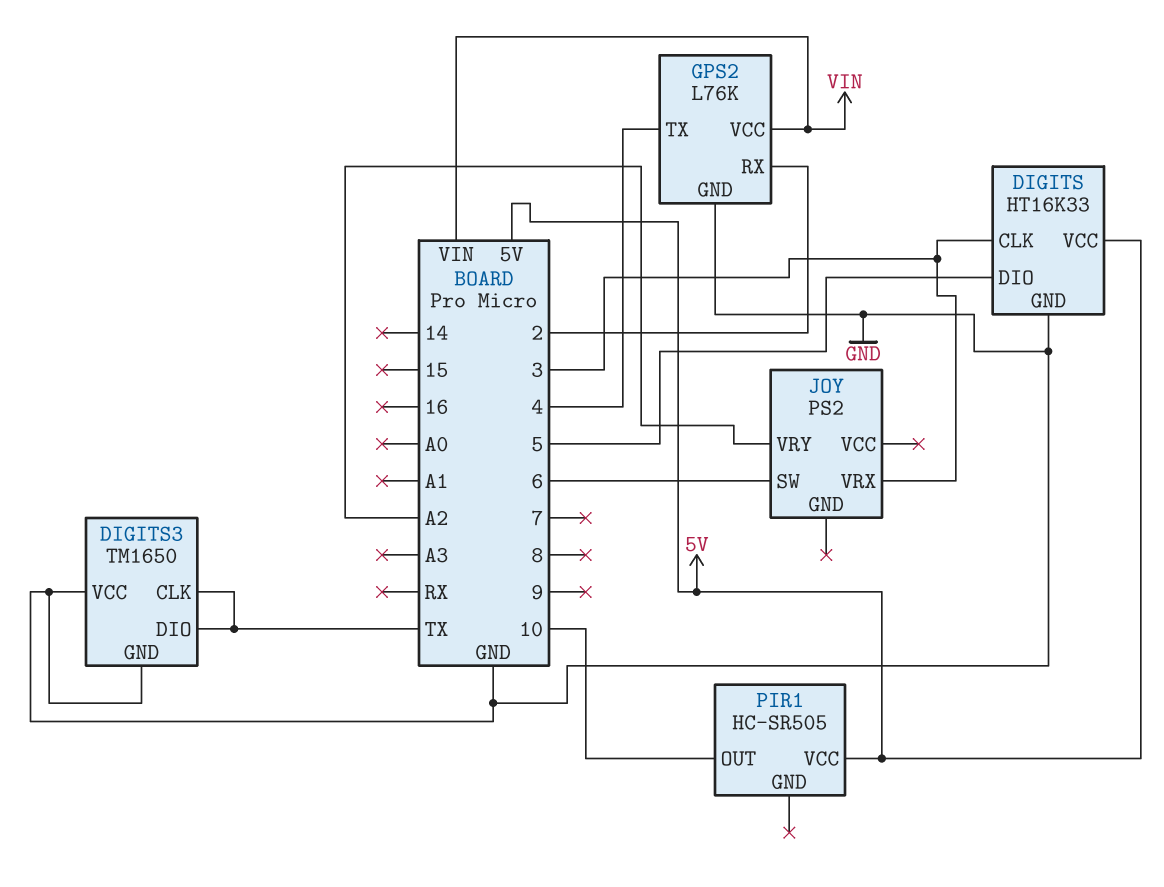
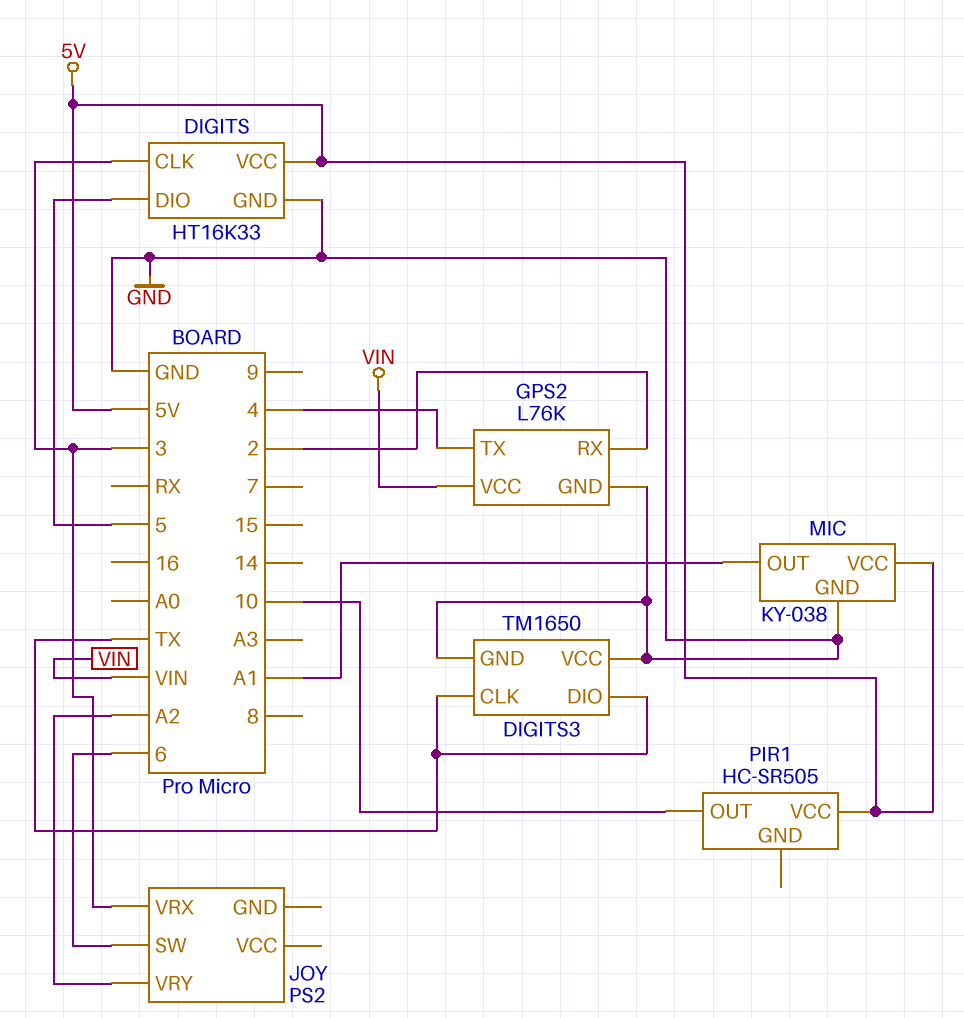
MIC: none -> KY-038
MIC pin GND: none -> GND
MIC pin OUT: none -> A1
MIC pin VCC: none -> 5V

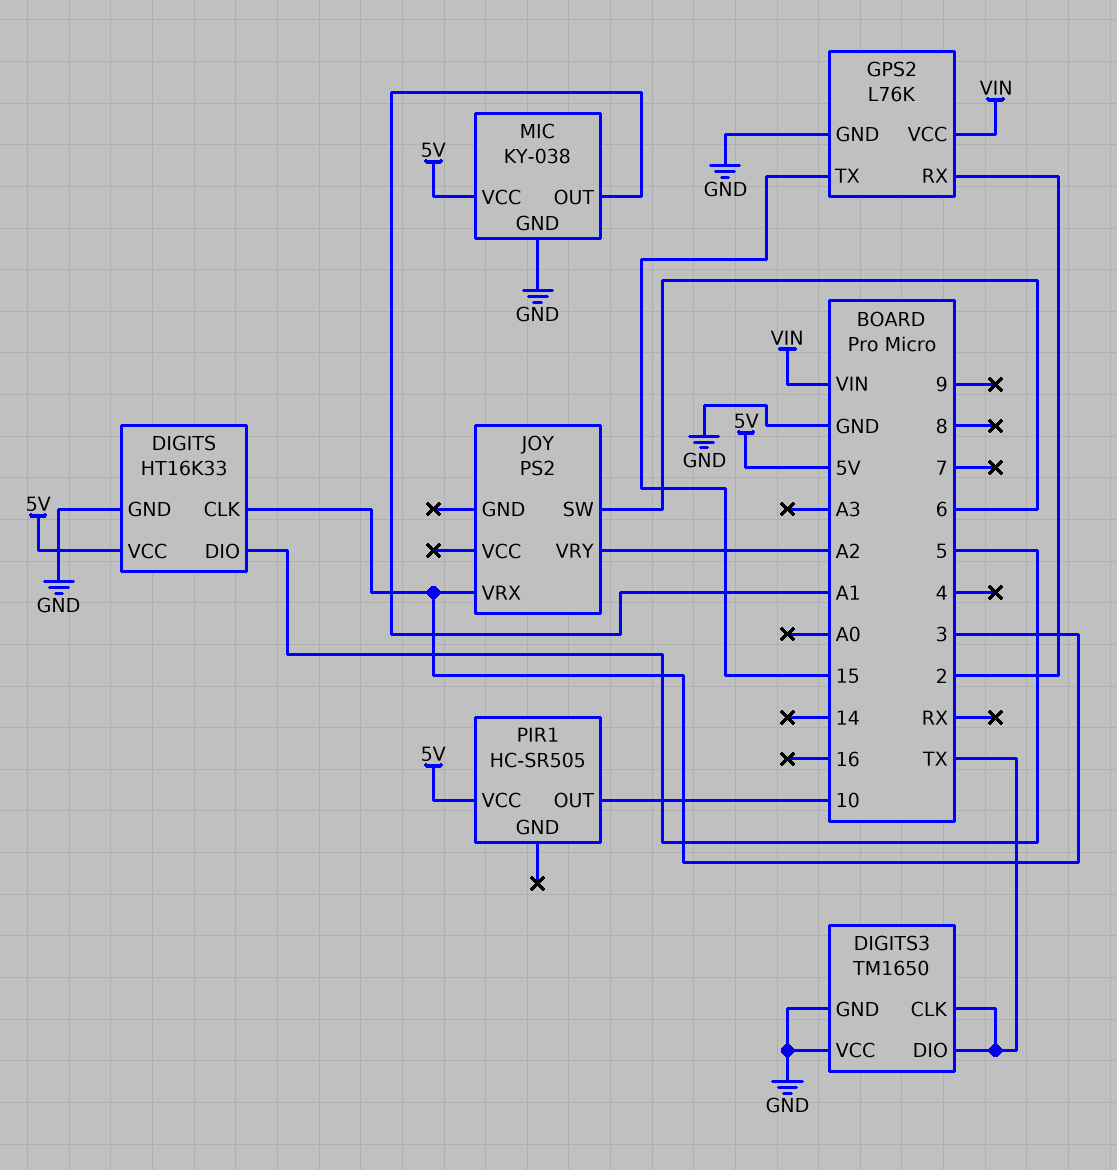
GPS2 pin TX: 4 -> 15

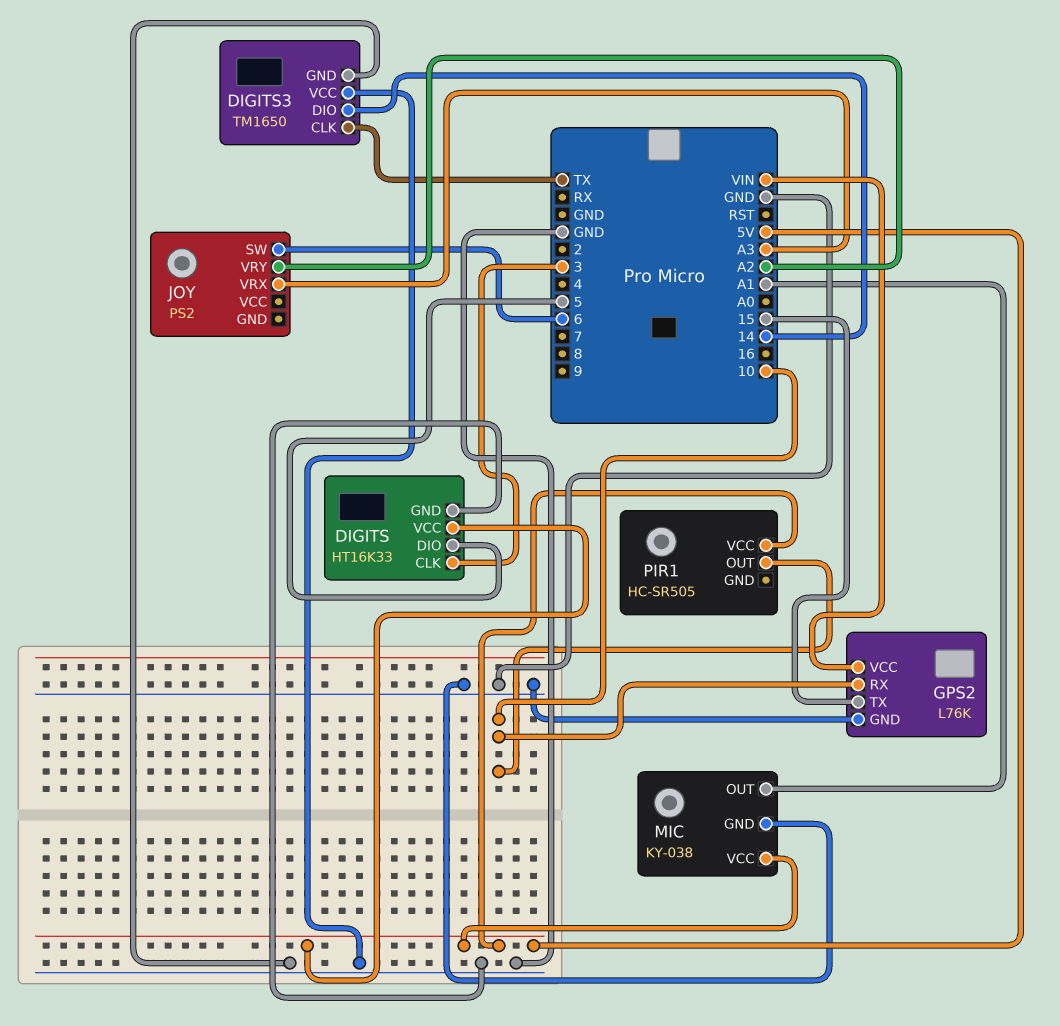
DIGITS3 pin DIO: TX -> 14
GPS2 pin RX: 2 -> 10
JOY pin VRX: 3 -> A3

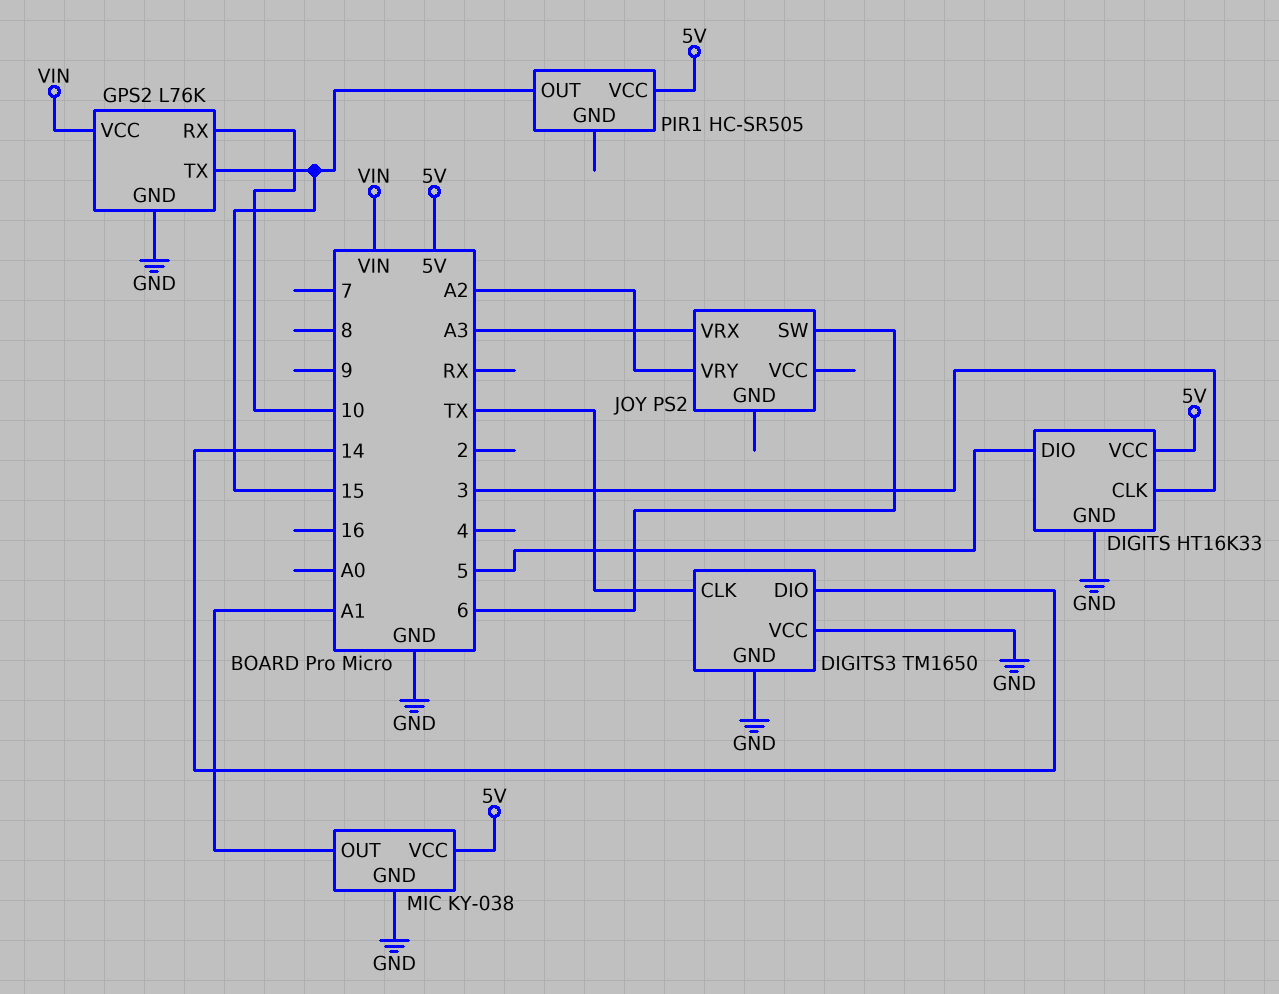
PIR1 pin OUT: 10 -> 15

